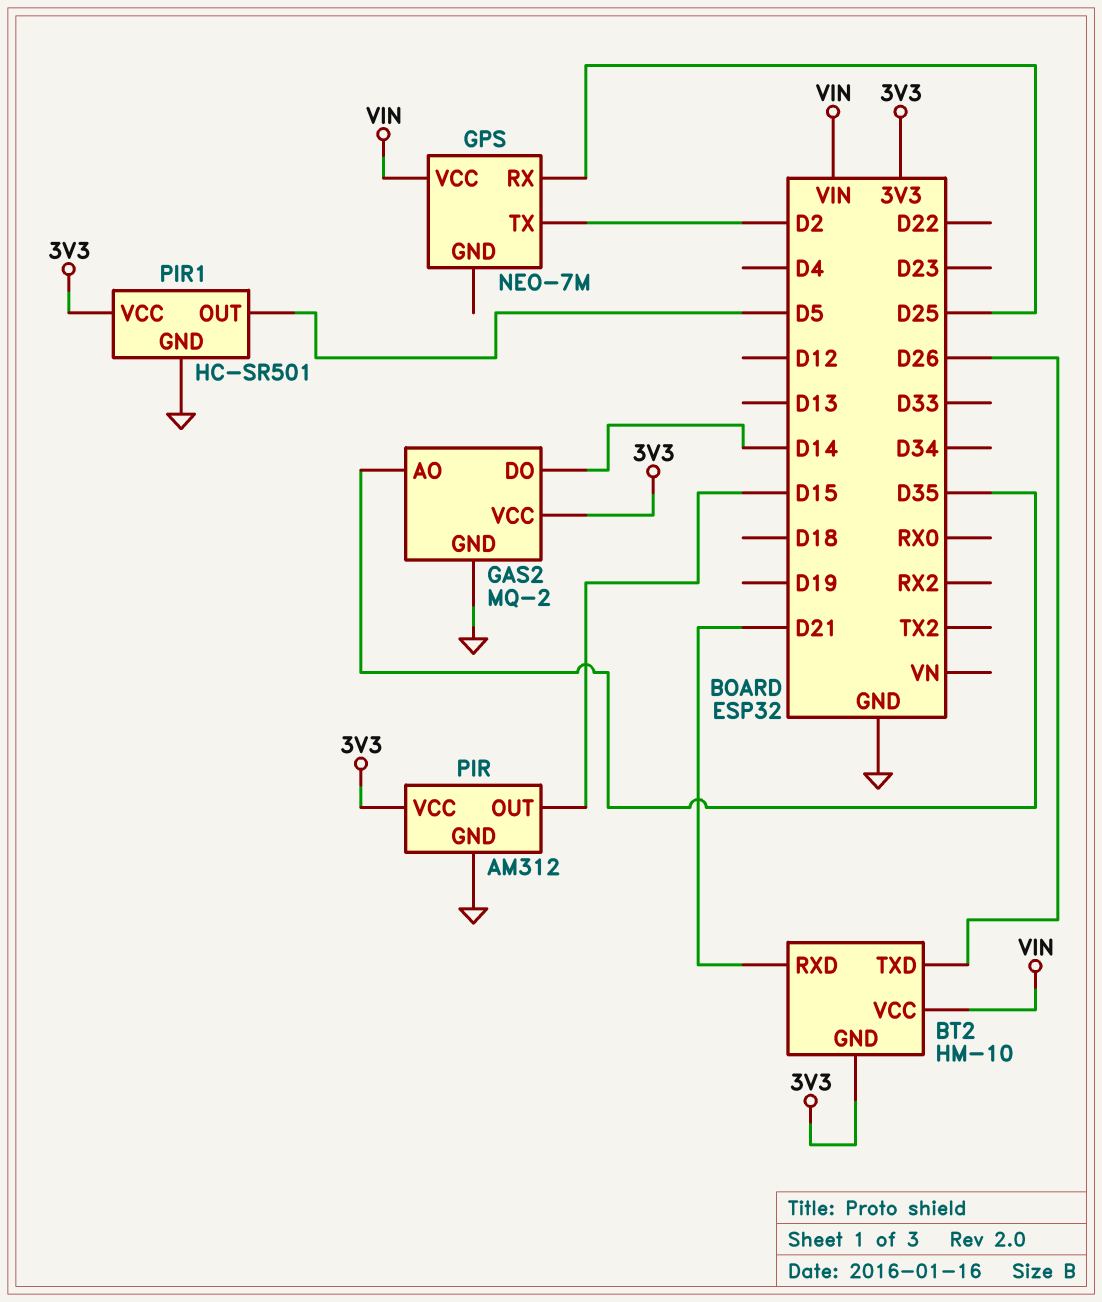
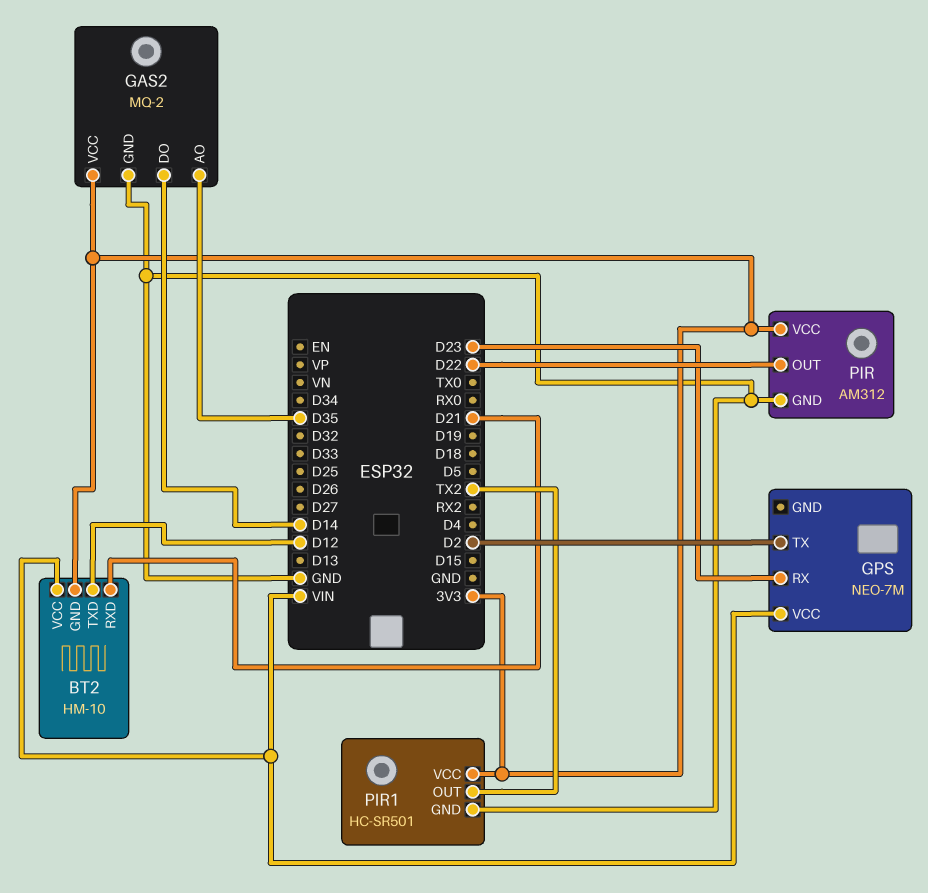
BT2 pin TXD: D26 -> D12
GPS pin RX: D25 -> D23
PIR pin OUT: D15 -> D22
PIR1 pin OUT: D5 -> TX2

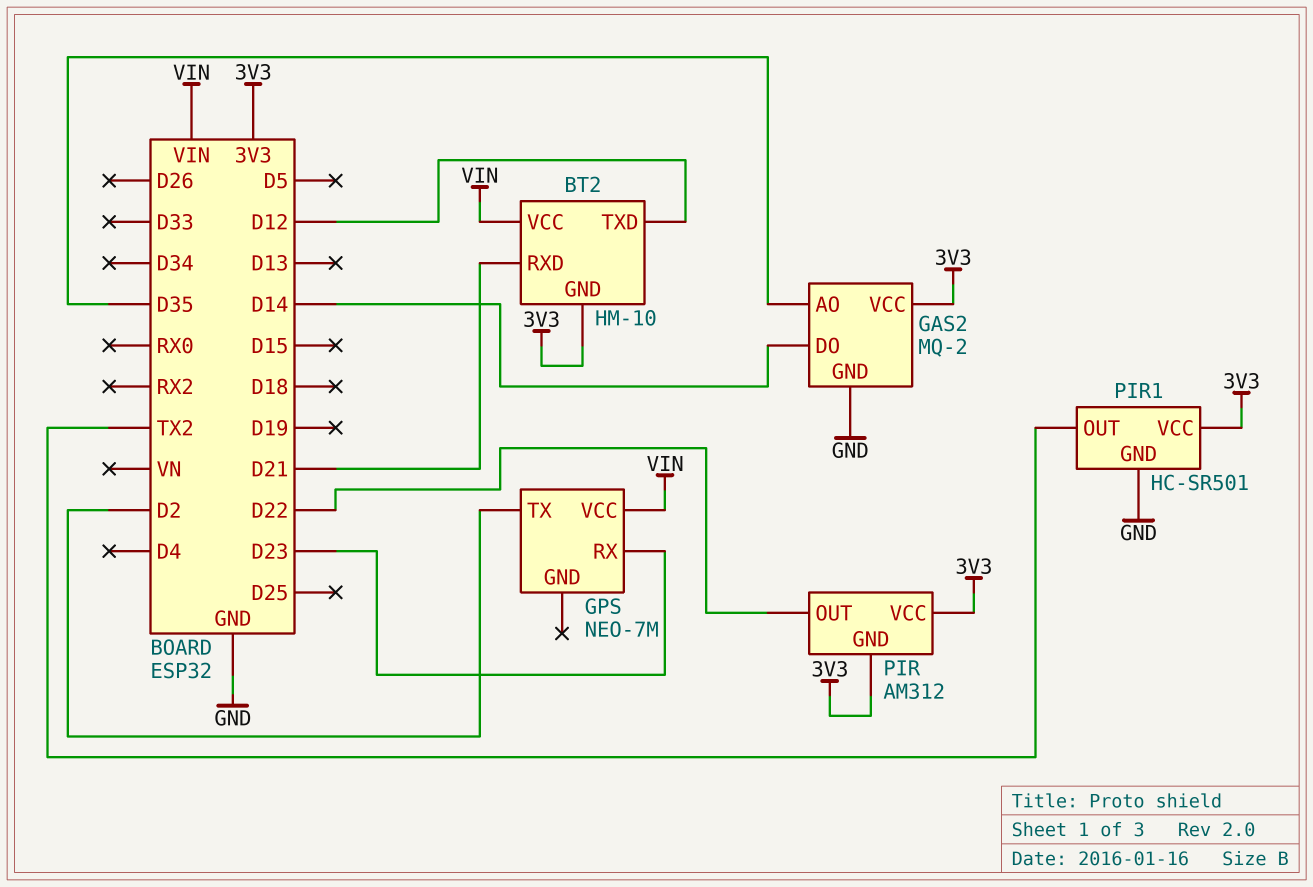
PIR pin GND: GND -> 3V3

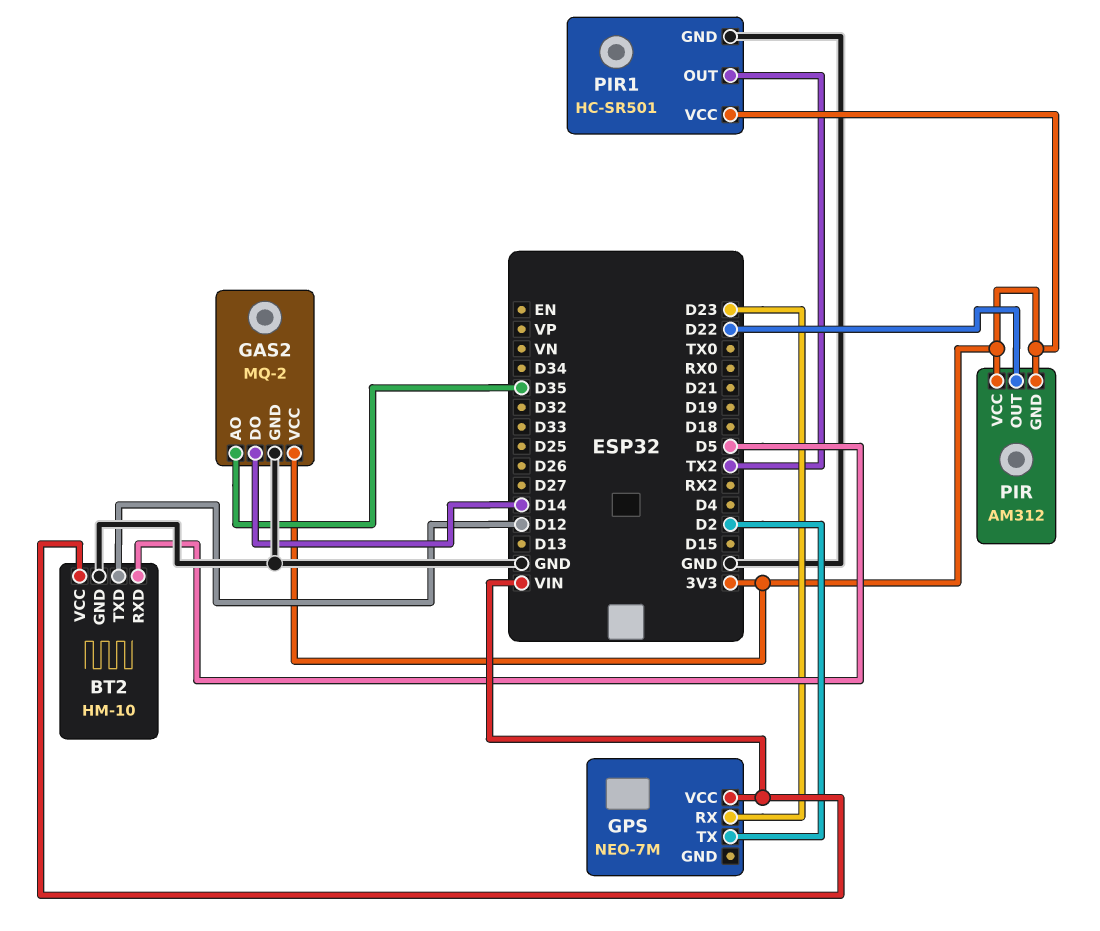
BT2 pin GND: 3V3 -> GND
BT2 pin RXD: D21 -> D5

